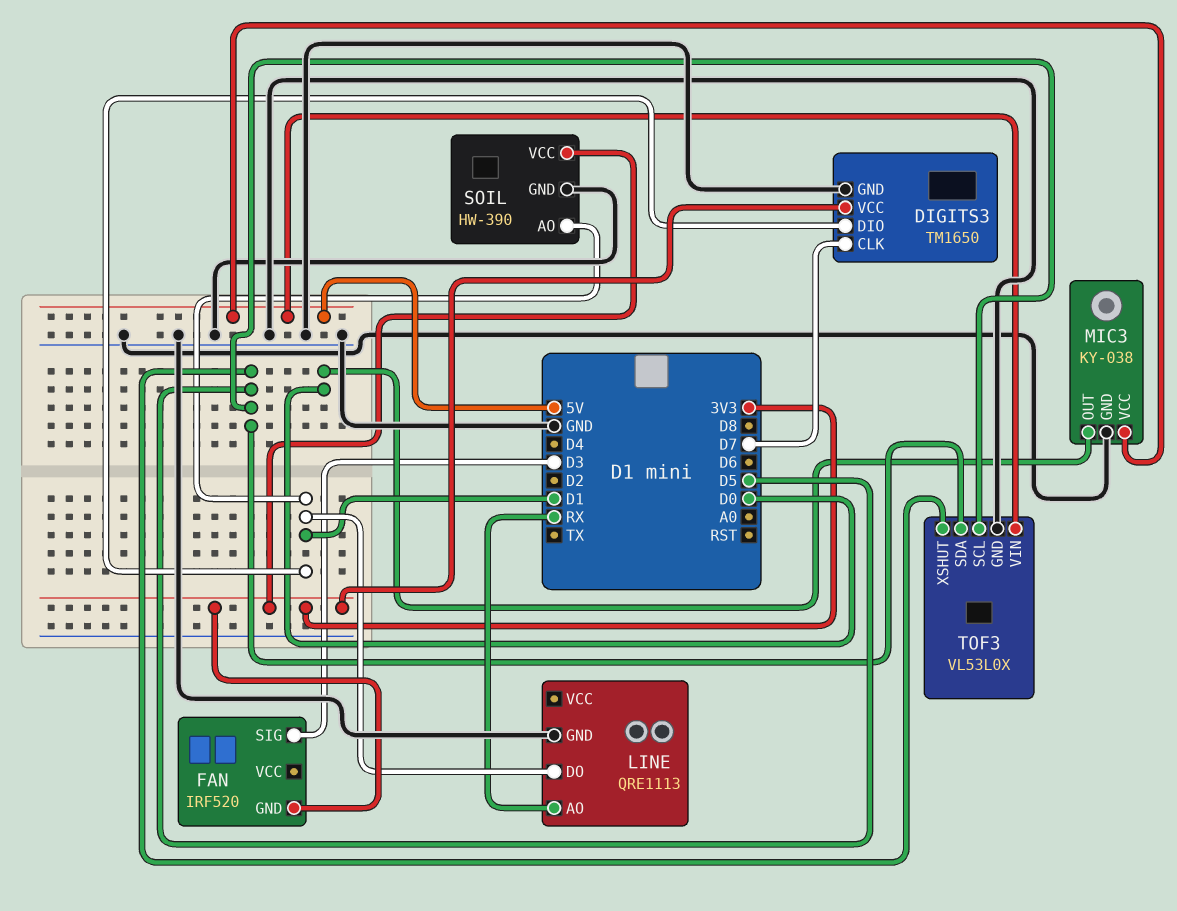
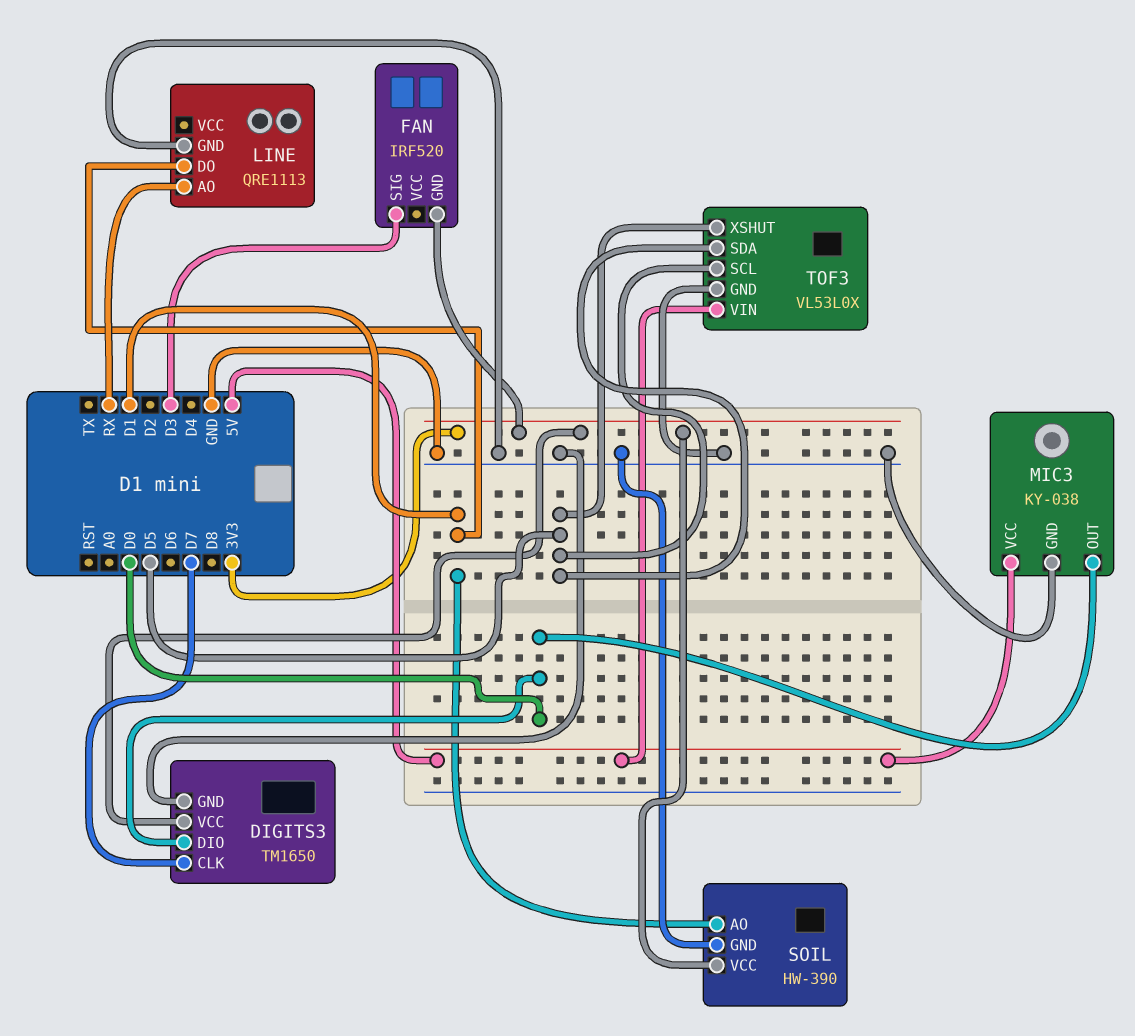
DIGITS3 pin DIO: D1 -> D0

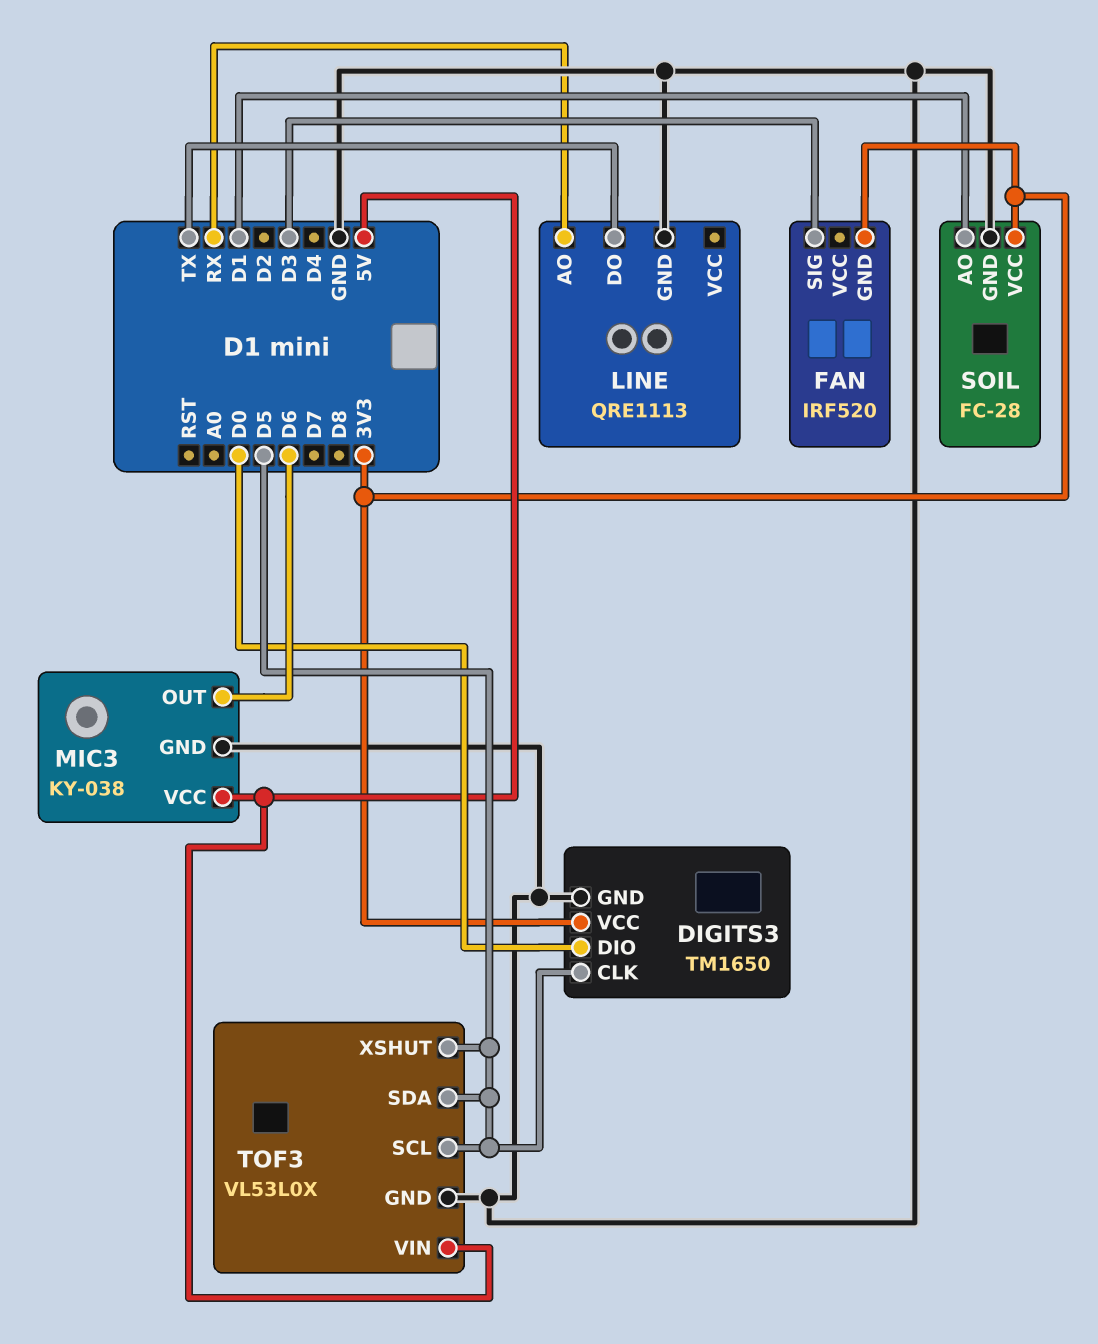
DIGITS3 pin CLK: D7 -> D5
LINE pin DO: D1 -> TX
MIC3 pin OUT: D0 -> D6
SOIL: HW-390 -> FC-28

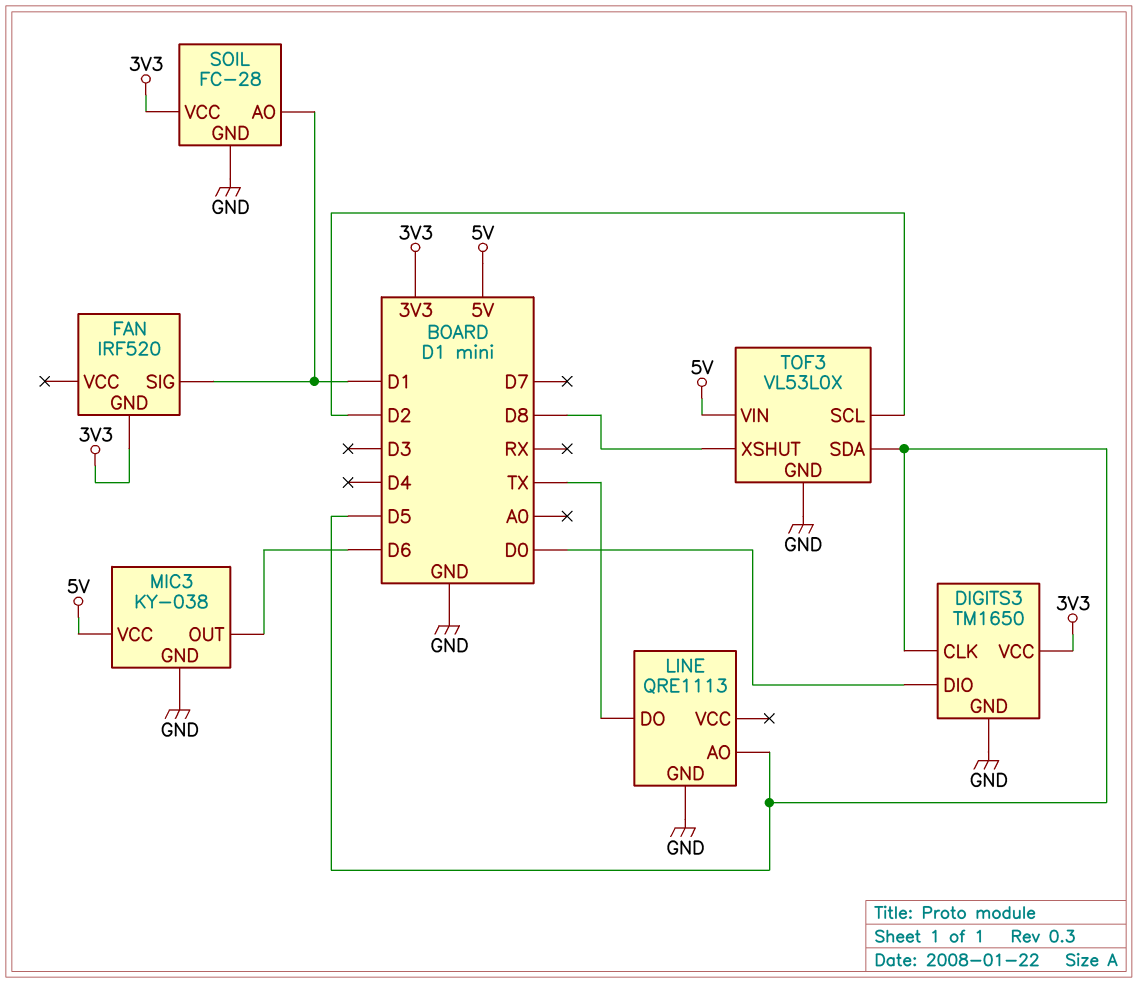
FAN pin SIG: D3 -> D1
LINE pin AO: RX -> D5
TOF3 pin SCL: D5 -> D2
TOF3 pin XSHUT: D5 -> D8

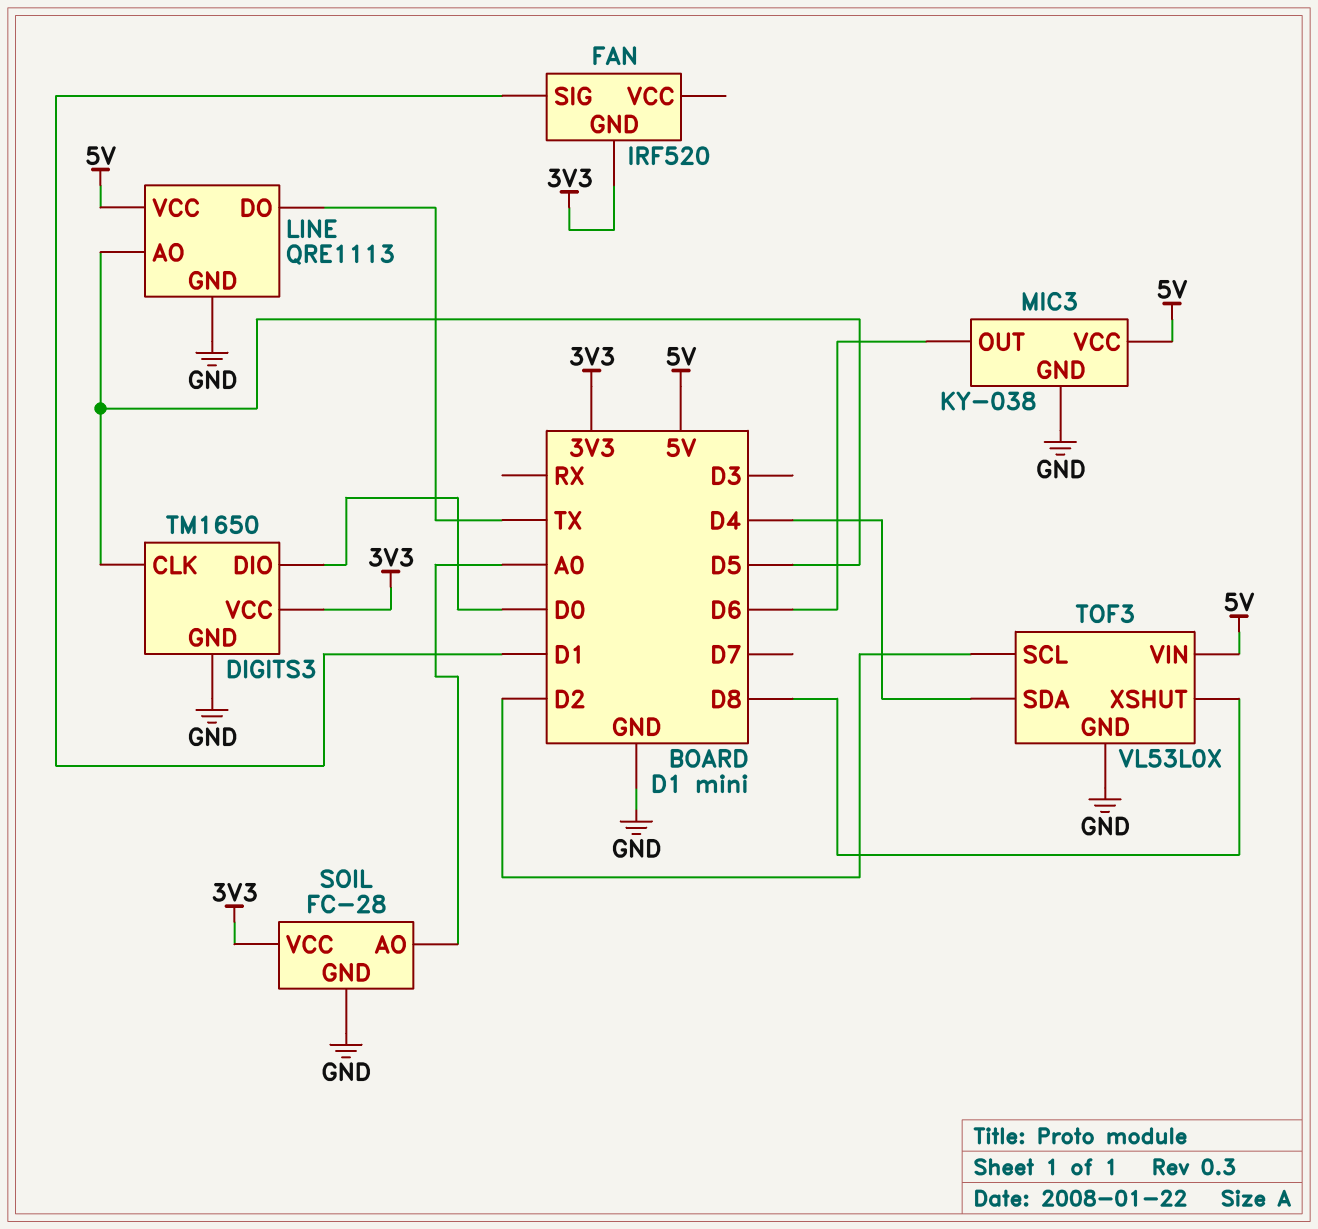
LINE pin VCC: none -> 5V
SOIL pin AO: D1 -> A0
TOF3 pin SDA: D5 -> D4

